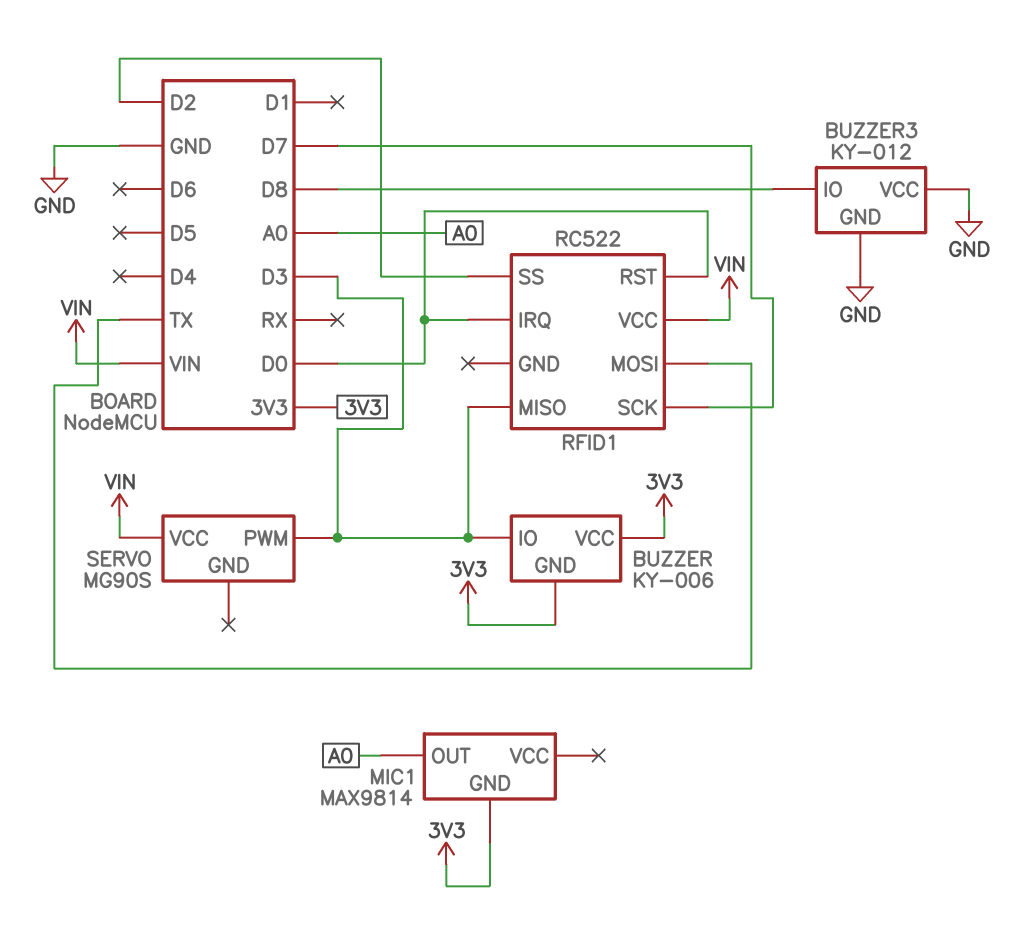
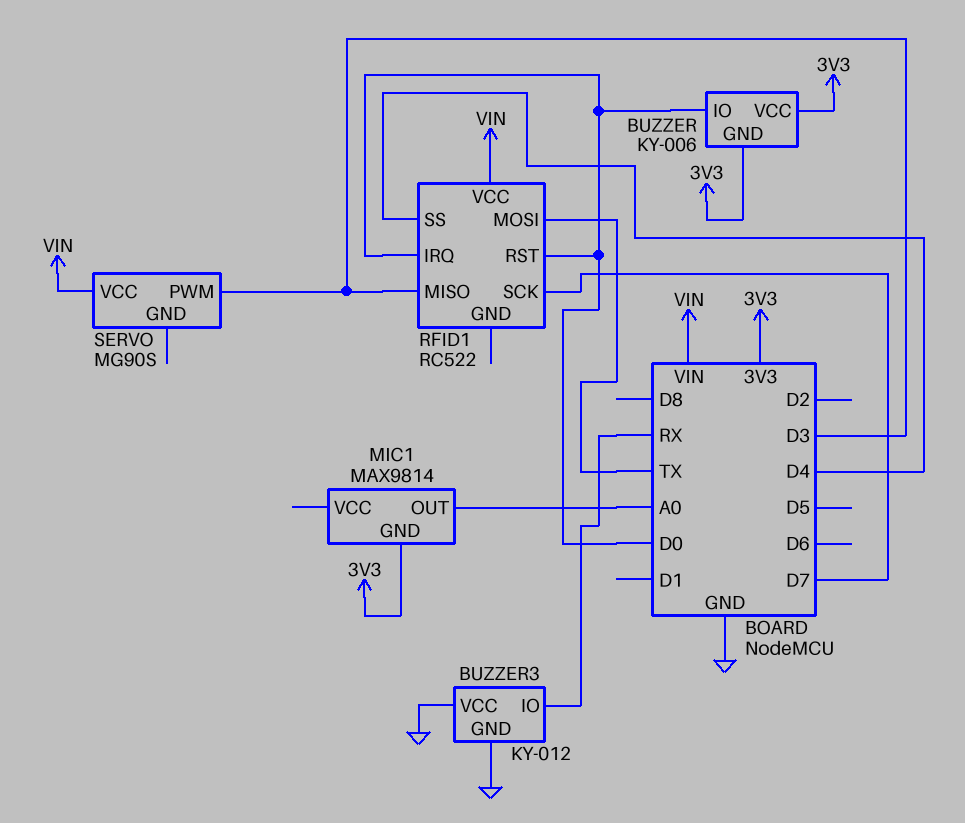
BUZZER pin IO: D3 -> D0
BUZZER3 pin IO: D8 -> RX
RFID1 pin SS: D2 -> D4

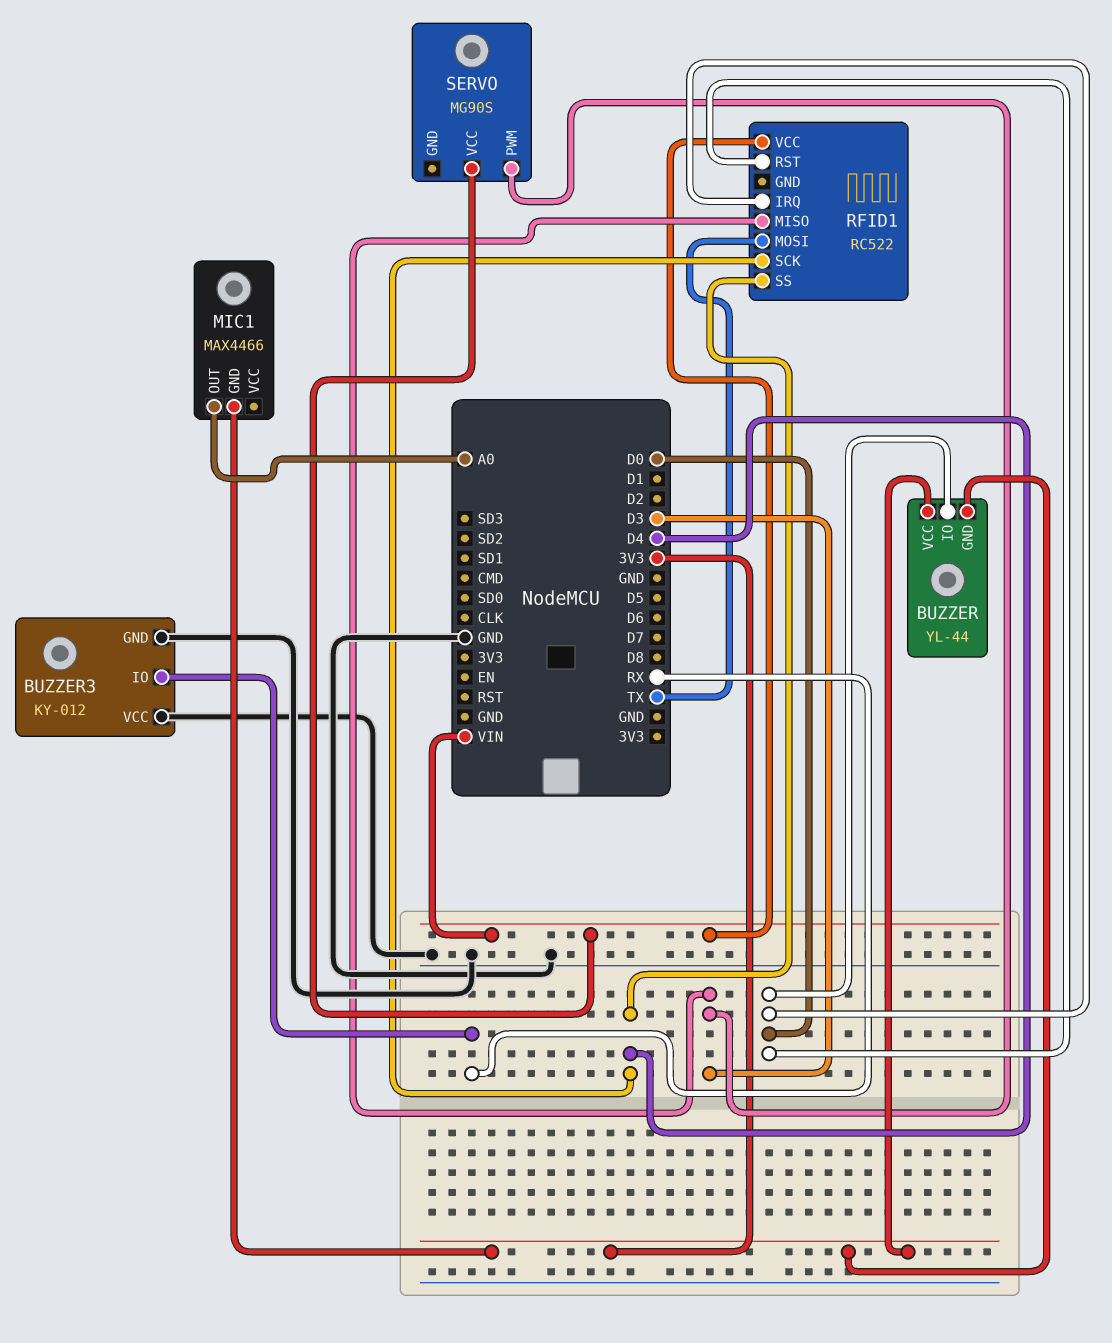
BUZZER: KY-006 -> YL-44
MIC1: MAX9814 -> MAX4466
RFID1 pin SCK: D7 -> D4

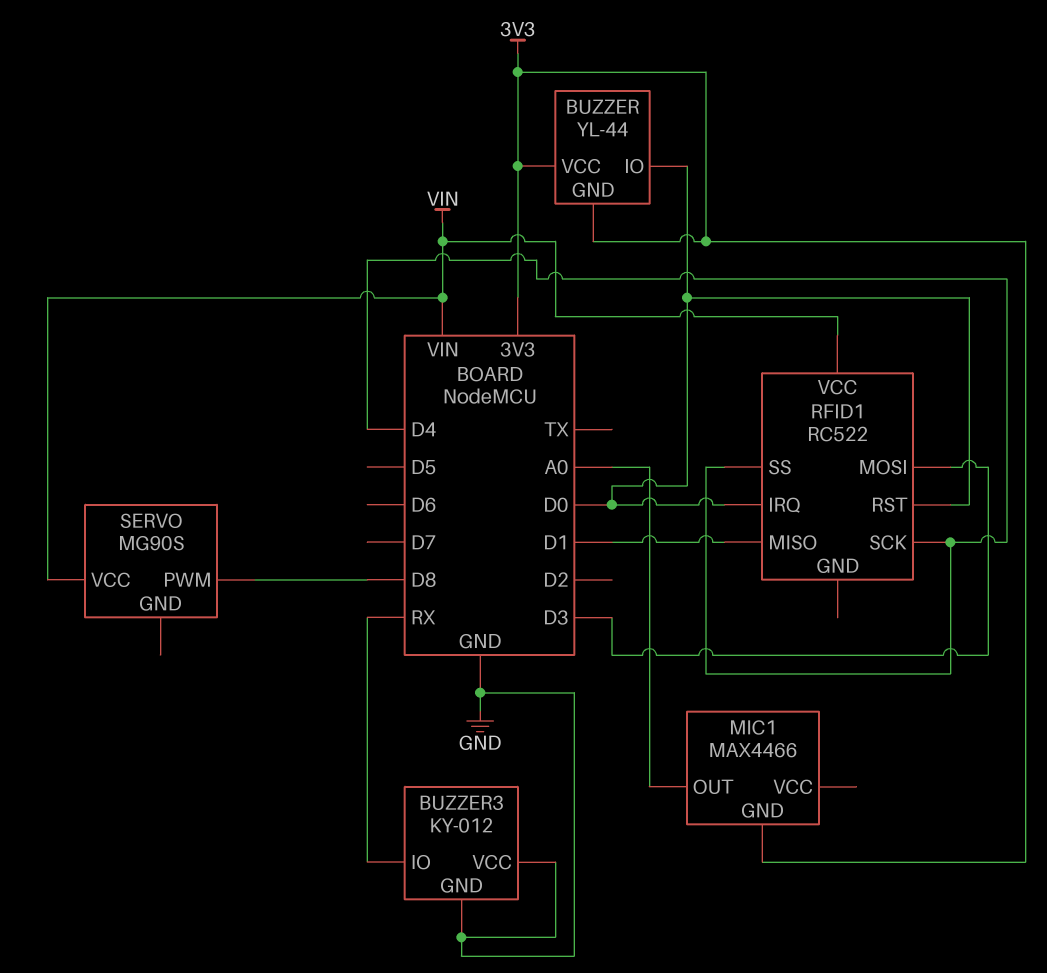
RFID1 pin MISO: D3 -> D1
RFID1 pin MOSI: TX -> D3
SERVO pin PWM: D3 -> D8

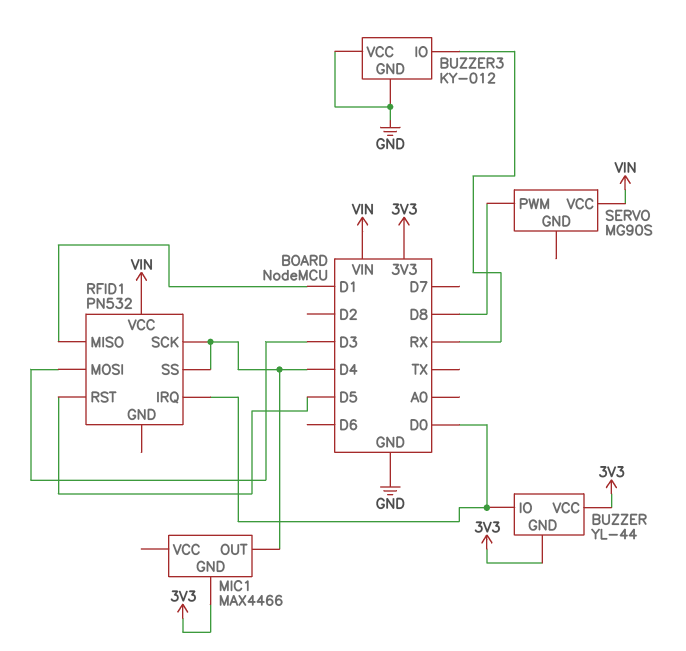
MIC1 pin OUT: A0 -> D4
RFID1: RC522 -> PN532
RFID1 pin RST: D0 -> D5

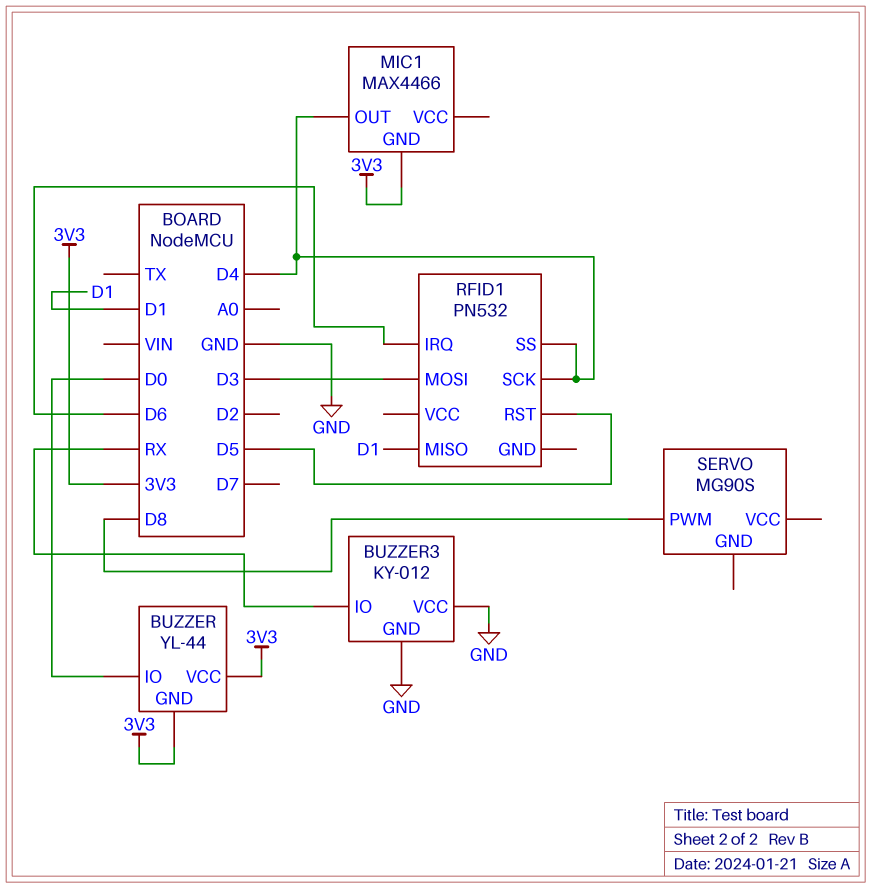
RFID1 pin IRQ: D0 -> D6
RFID1 pin VCC: VIN -> none
SERVO pin VCC: VIN -> none

